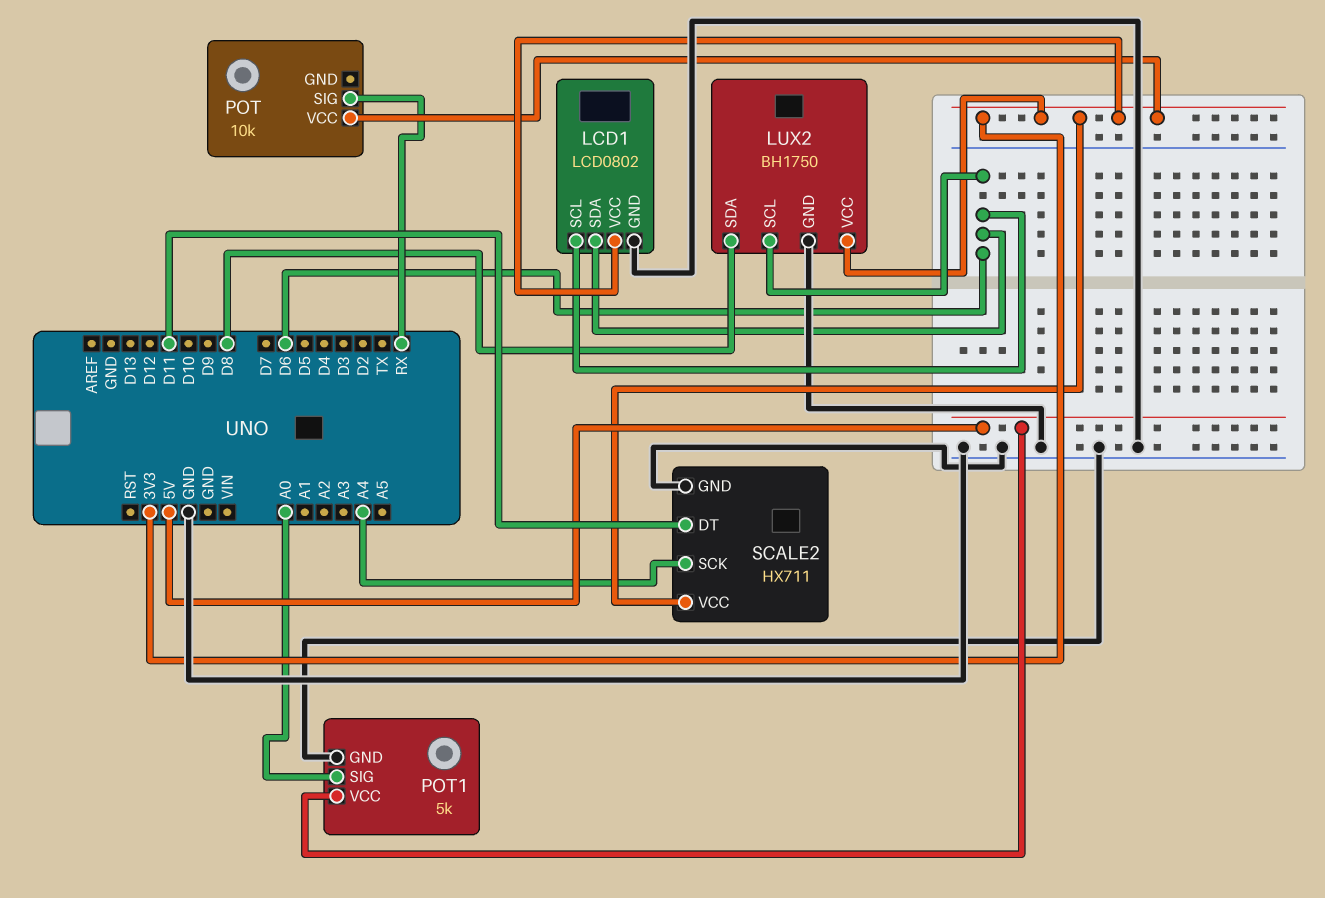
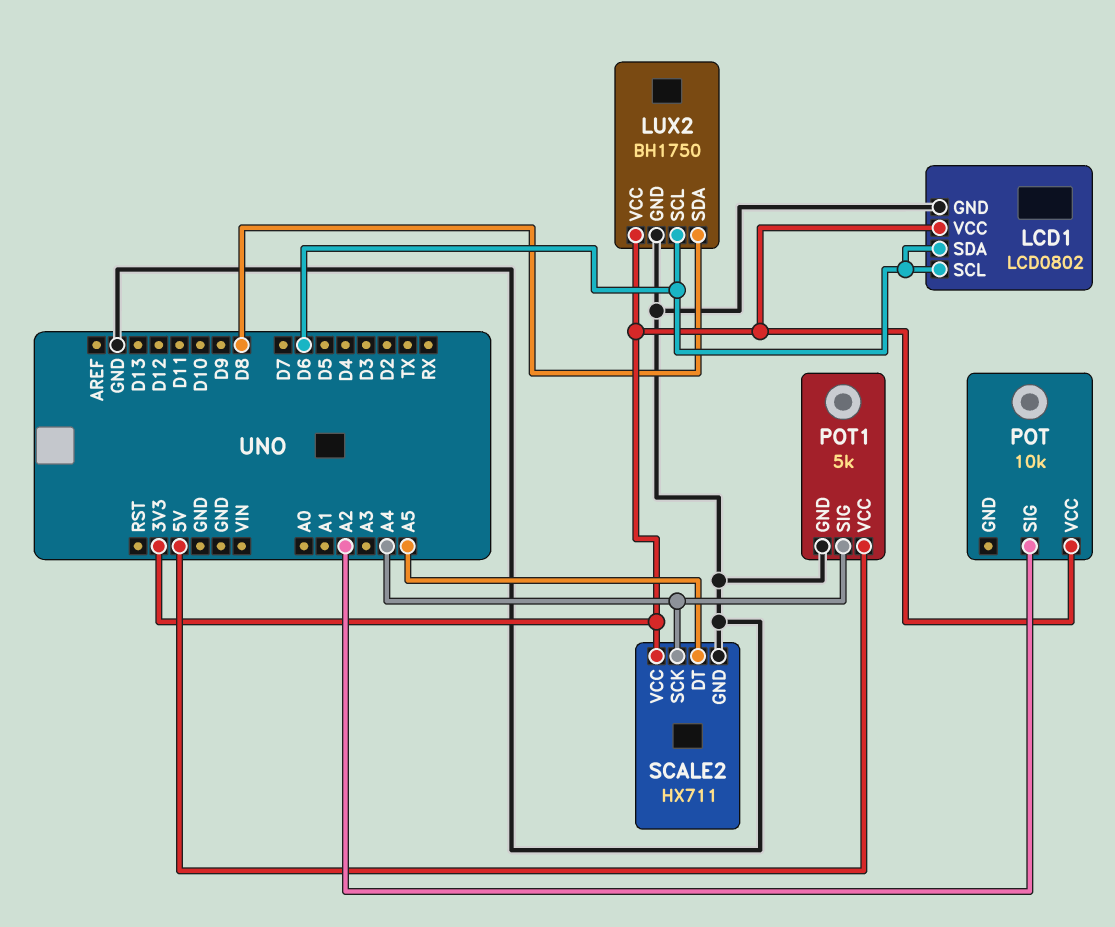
POT pin SIG: RX -> A2
POT1 pin SIG: A0 -> A4
SCALE2 pin DT: D11 -> A5

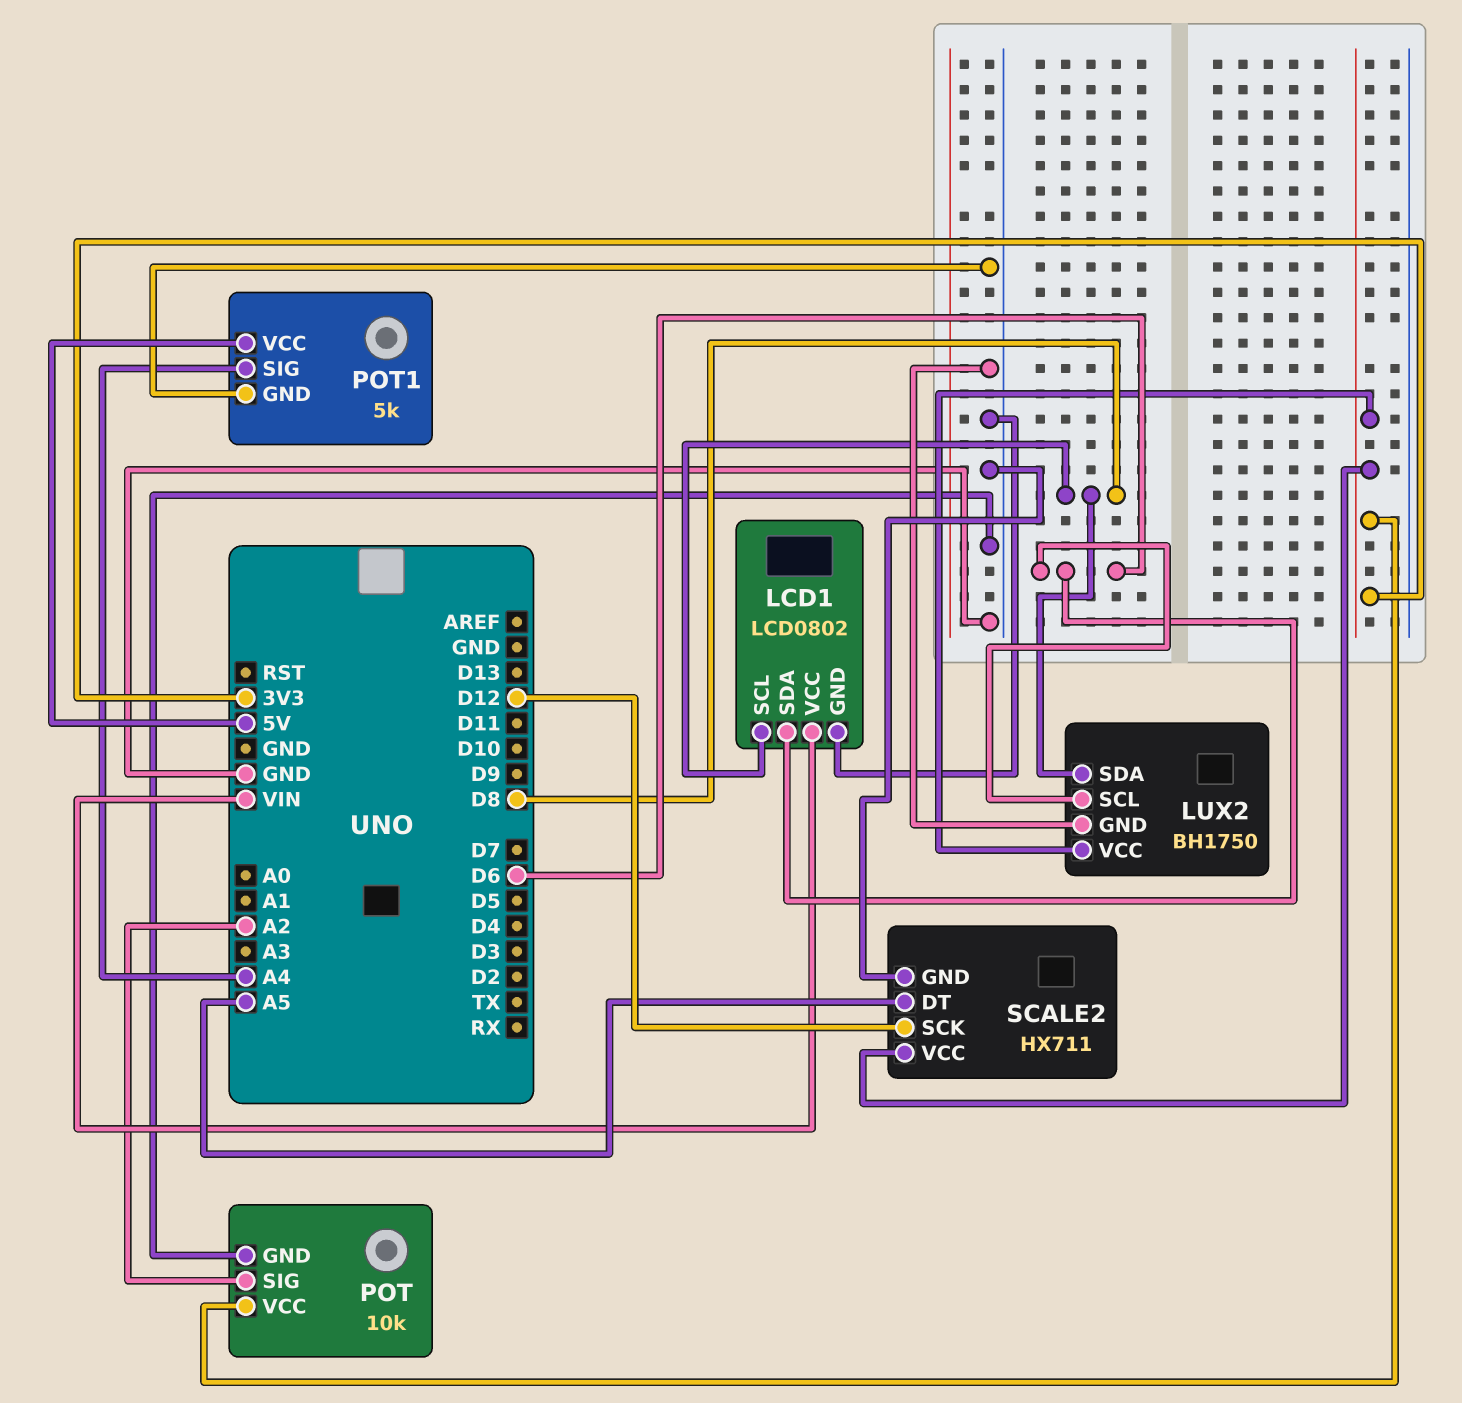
LCD1 pin SCL: D6 -> D8
LCD1 pin VCC: 3V3 -> VIN
POT pin GND: none -> GND
SCALE2 pin SCK: A4 -> D12

